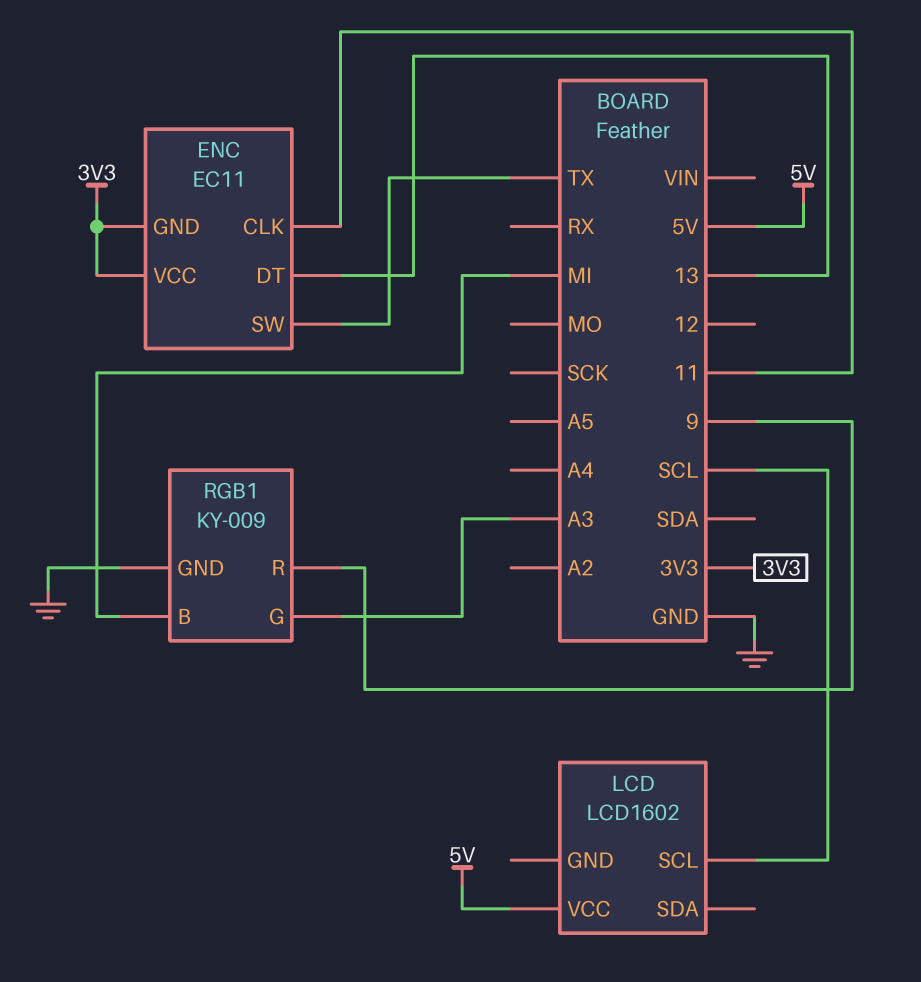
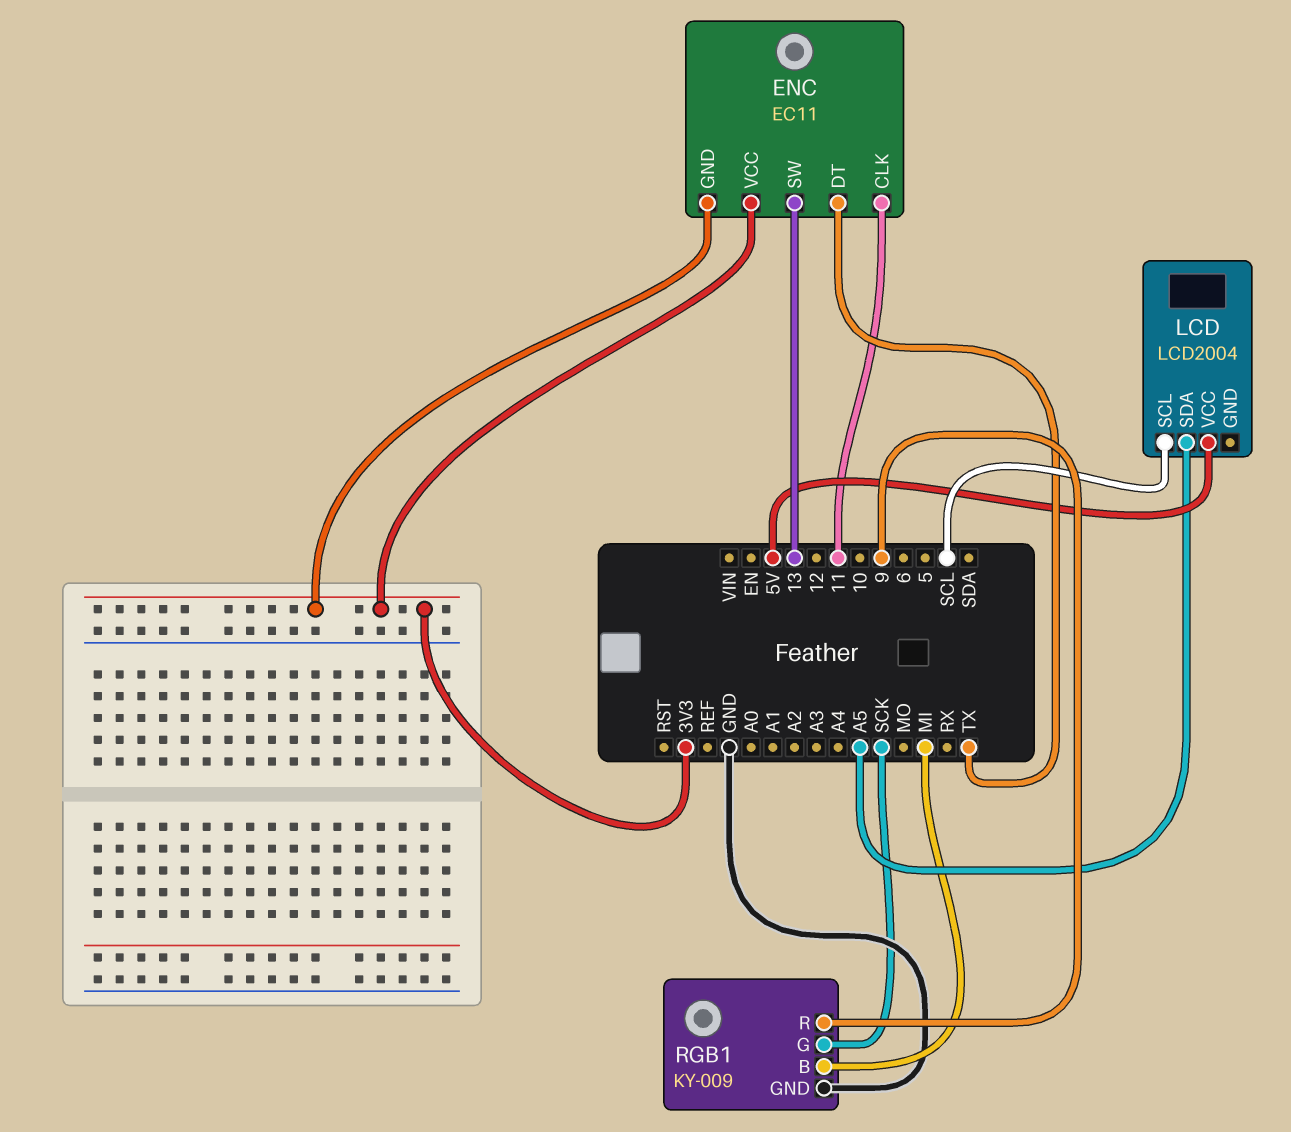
ENC pin DT: 13 -> TX
ENC pin SW: TX -> 13
LCD: LCD1602 -> LCD2004
LCD pin SDA: none -> A5
RGB1 pin G: A3 -> SCK

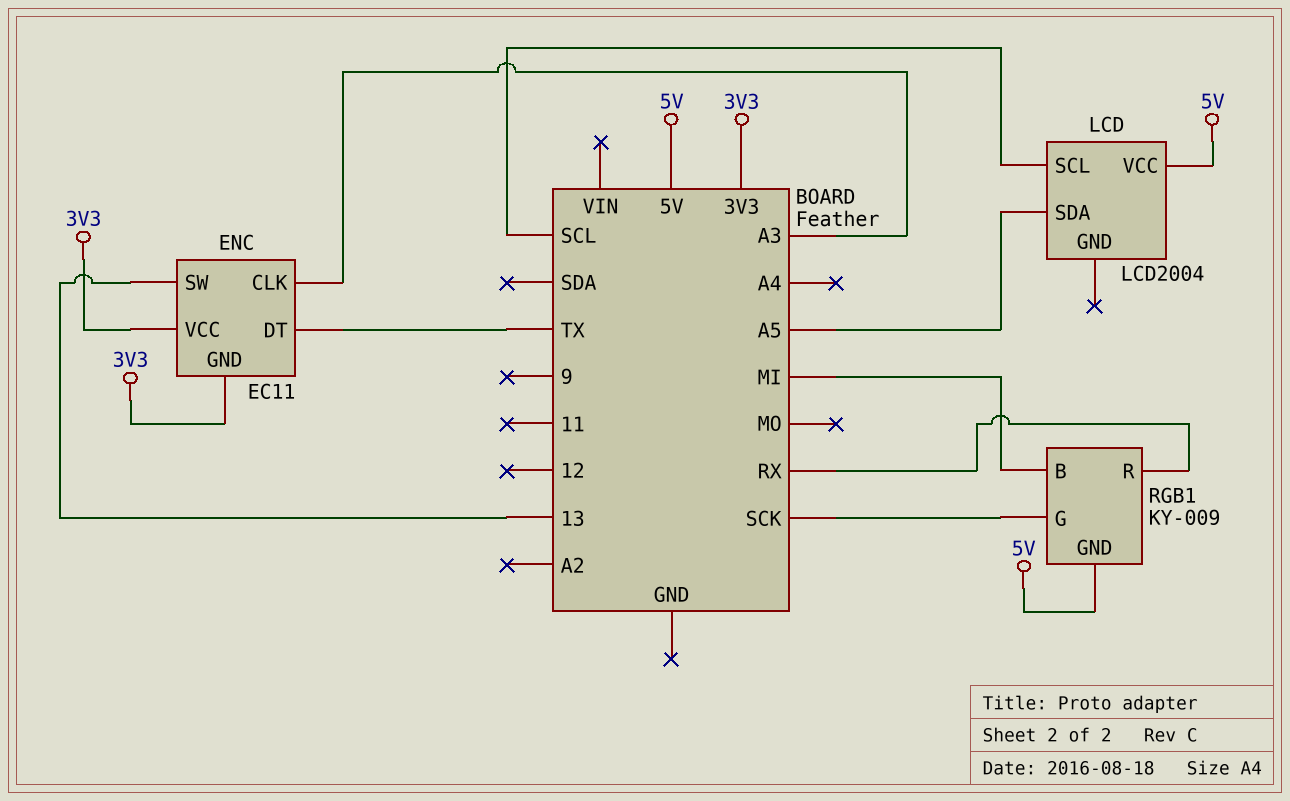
ENC pin CLK: 11 -> A3
RGB1 pin GND: GND -> 5V
RGB1 pin R: 9 -> RX

